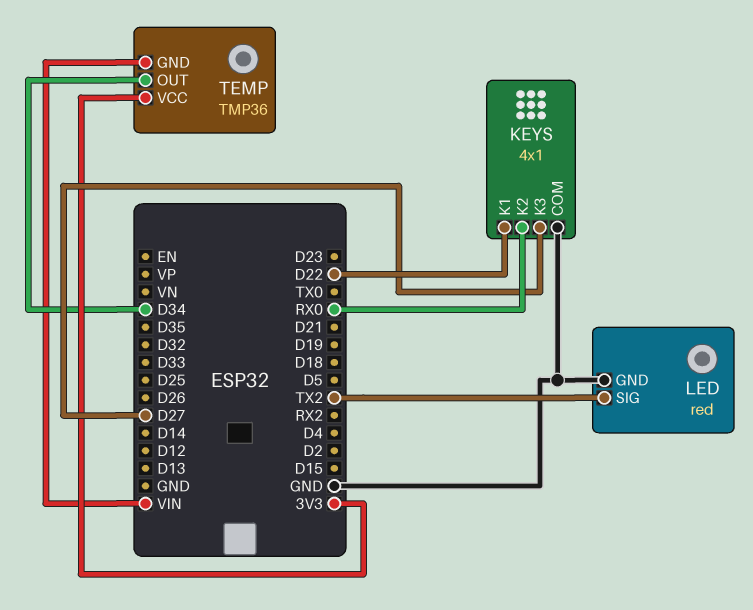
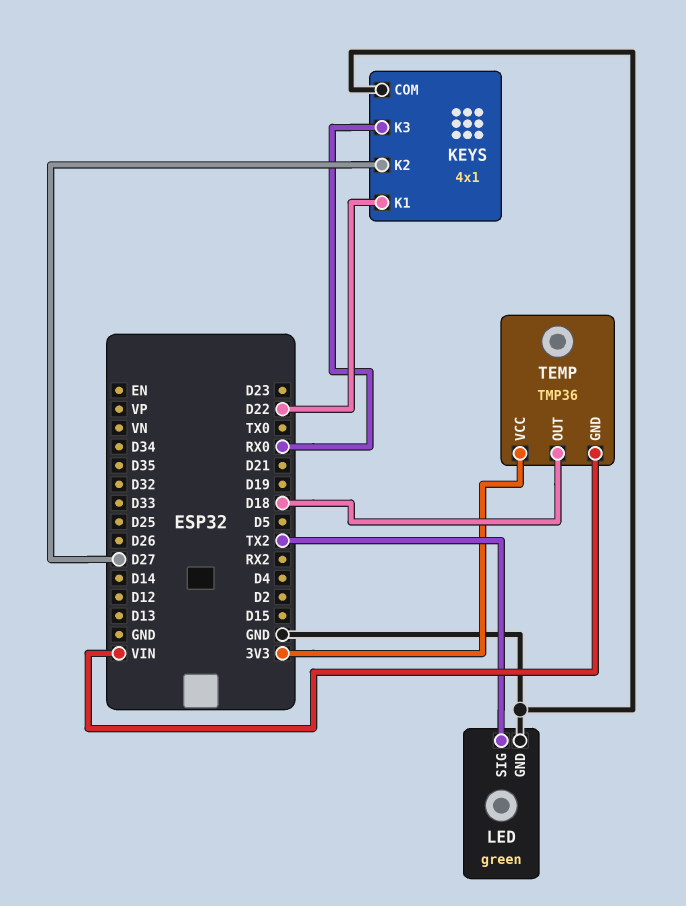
KEYS pin K2: RX0 -> D27
KEYS pin K3: D27 -> RX0
LED: red -> green
TEMP pin OUT: D34 -> D18

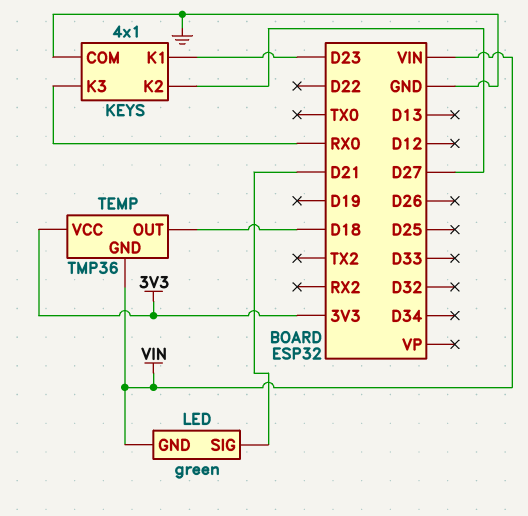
KEYS pin K1: D22 -> D23
LED pin GND: GND -> VIN
LED pin SIG: TX2 -> D21

